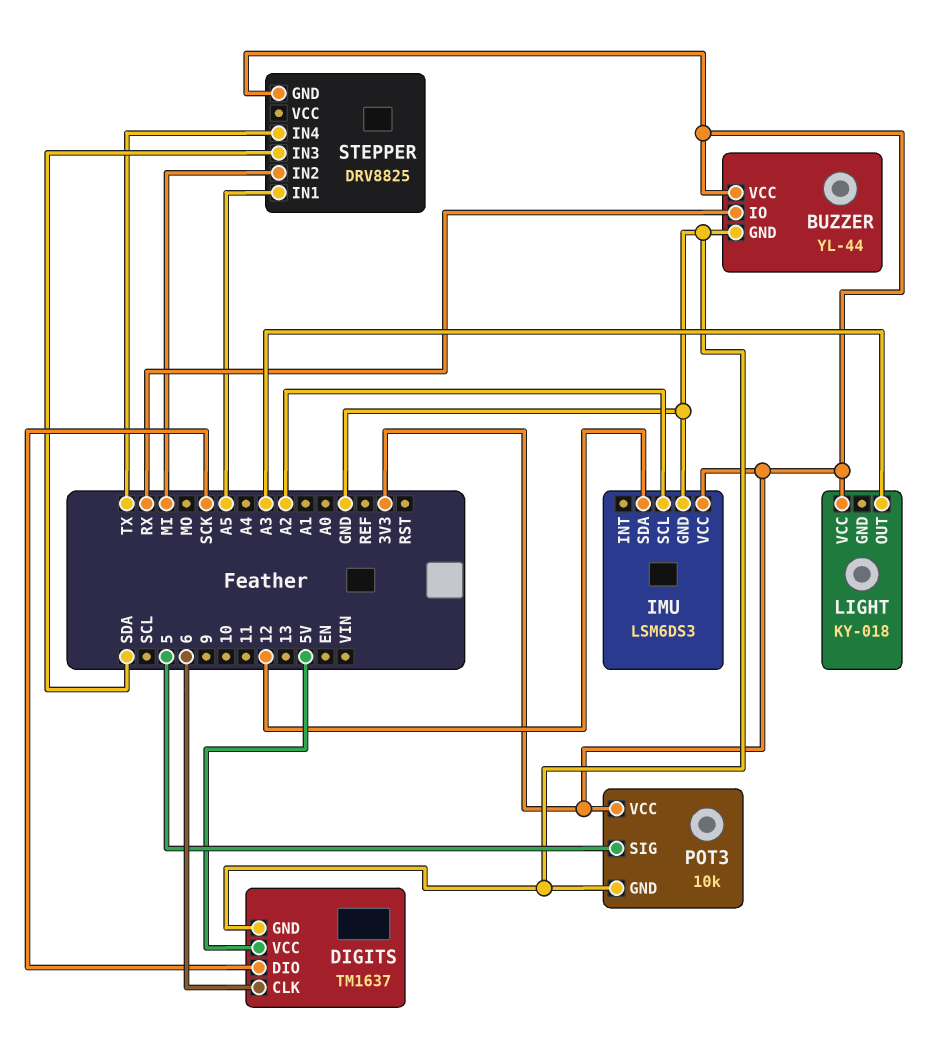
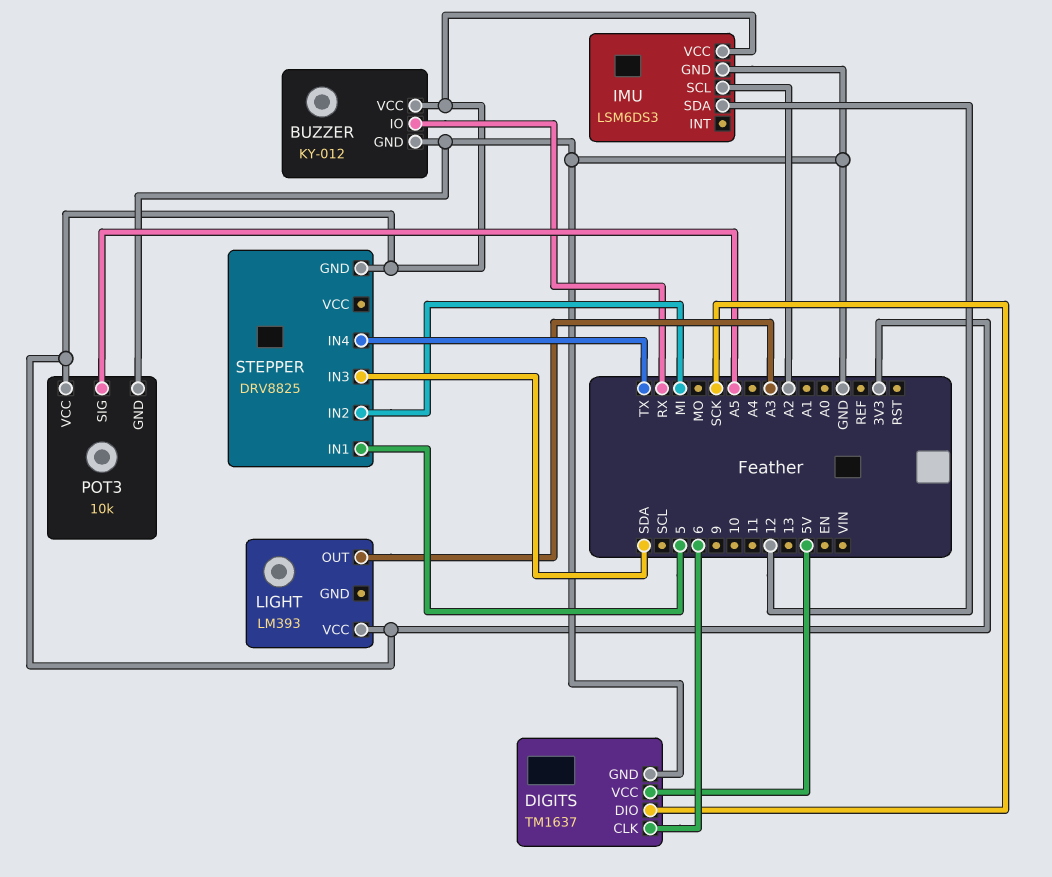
BUZZER: YL-44 -> KY-012
LIGHT: KY-018 -> LM393
POT3 pin SIG: 5 -> A5
STEPPER pin IN1: A5 -> 5

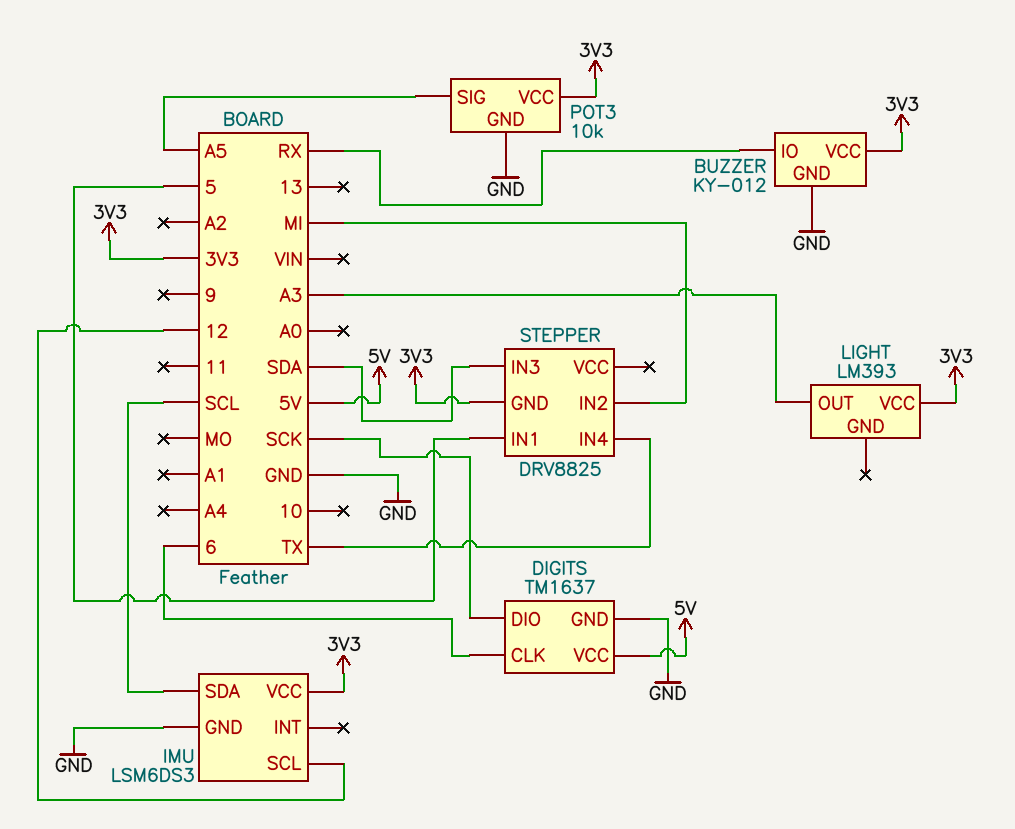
IMU pin SCL: A2 -> 12
IMU pin SDA: 12 -> SCL

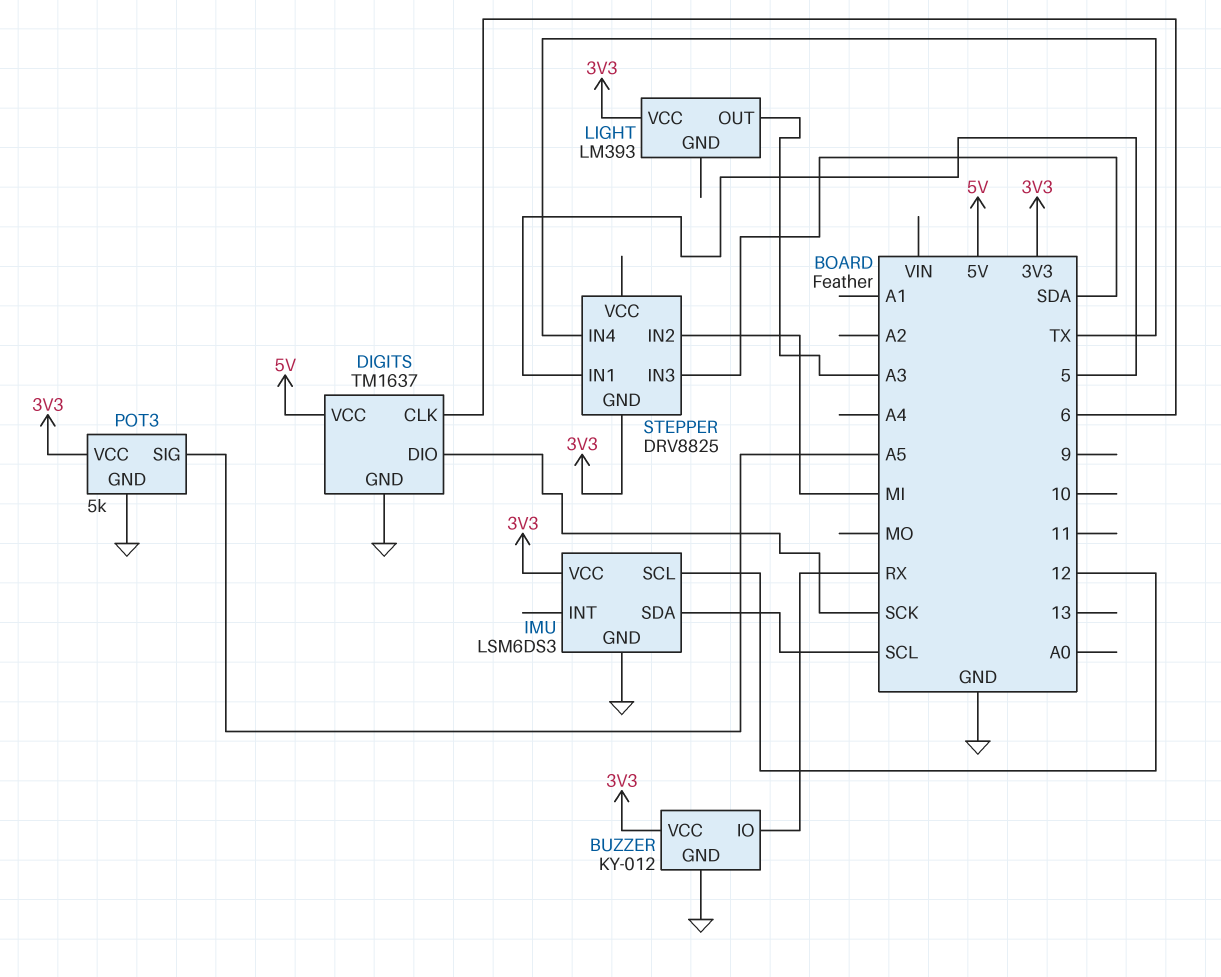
POT3: 10k -> 5k

